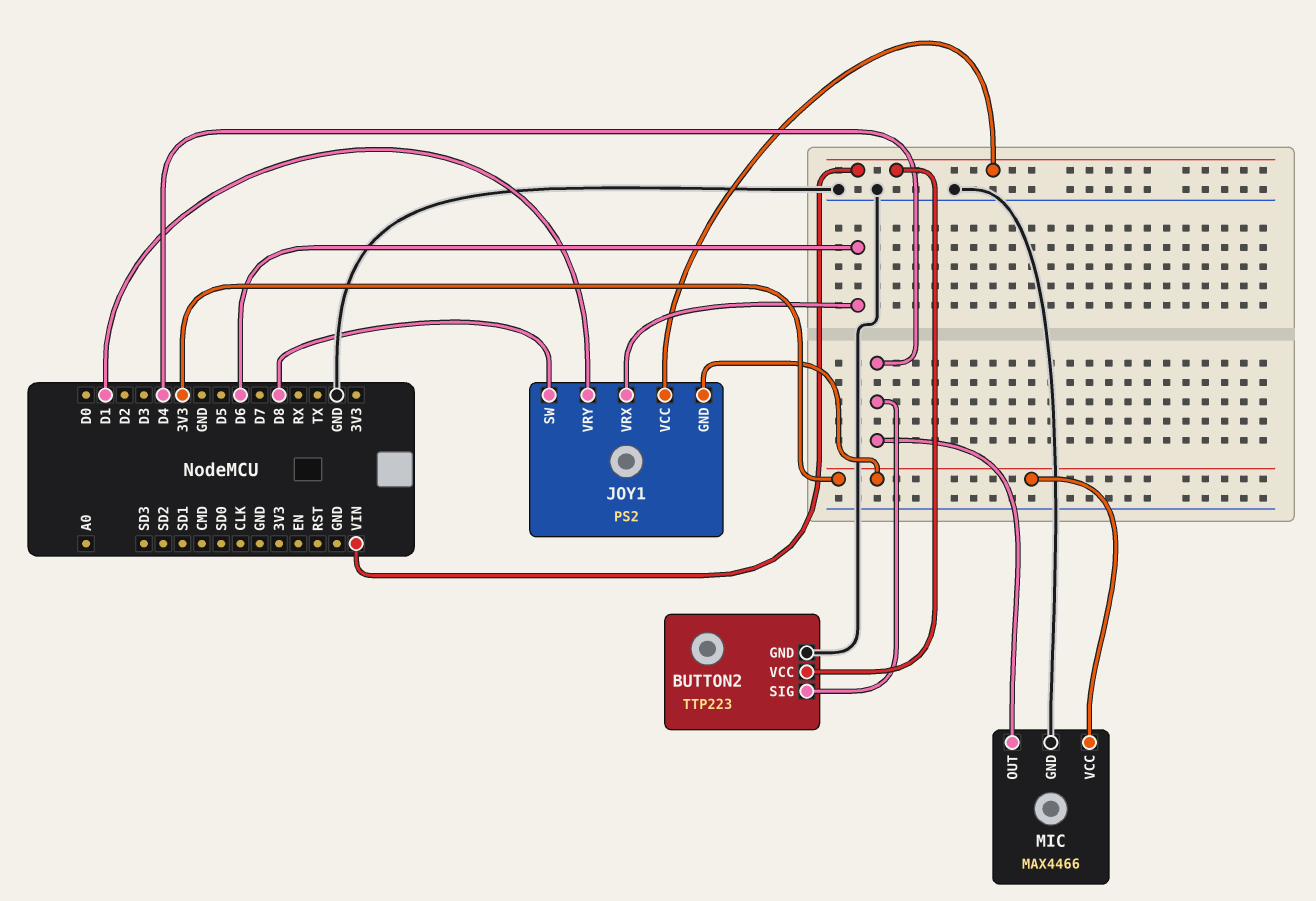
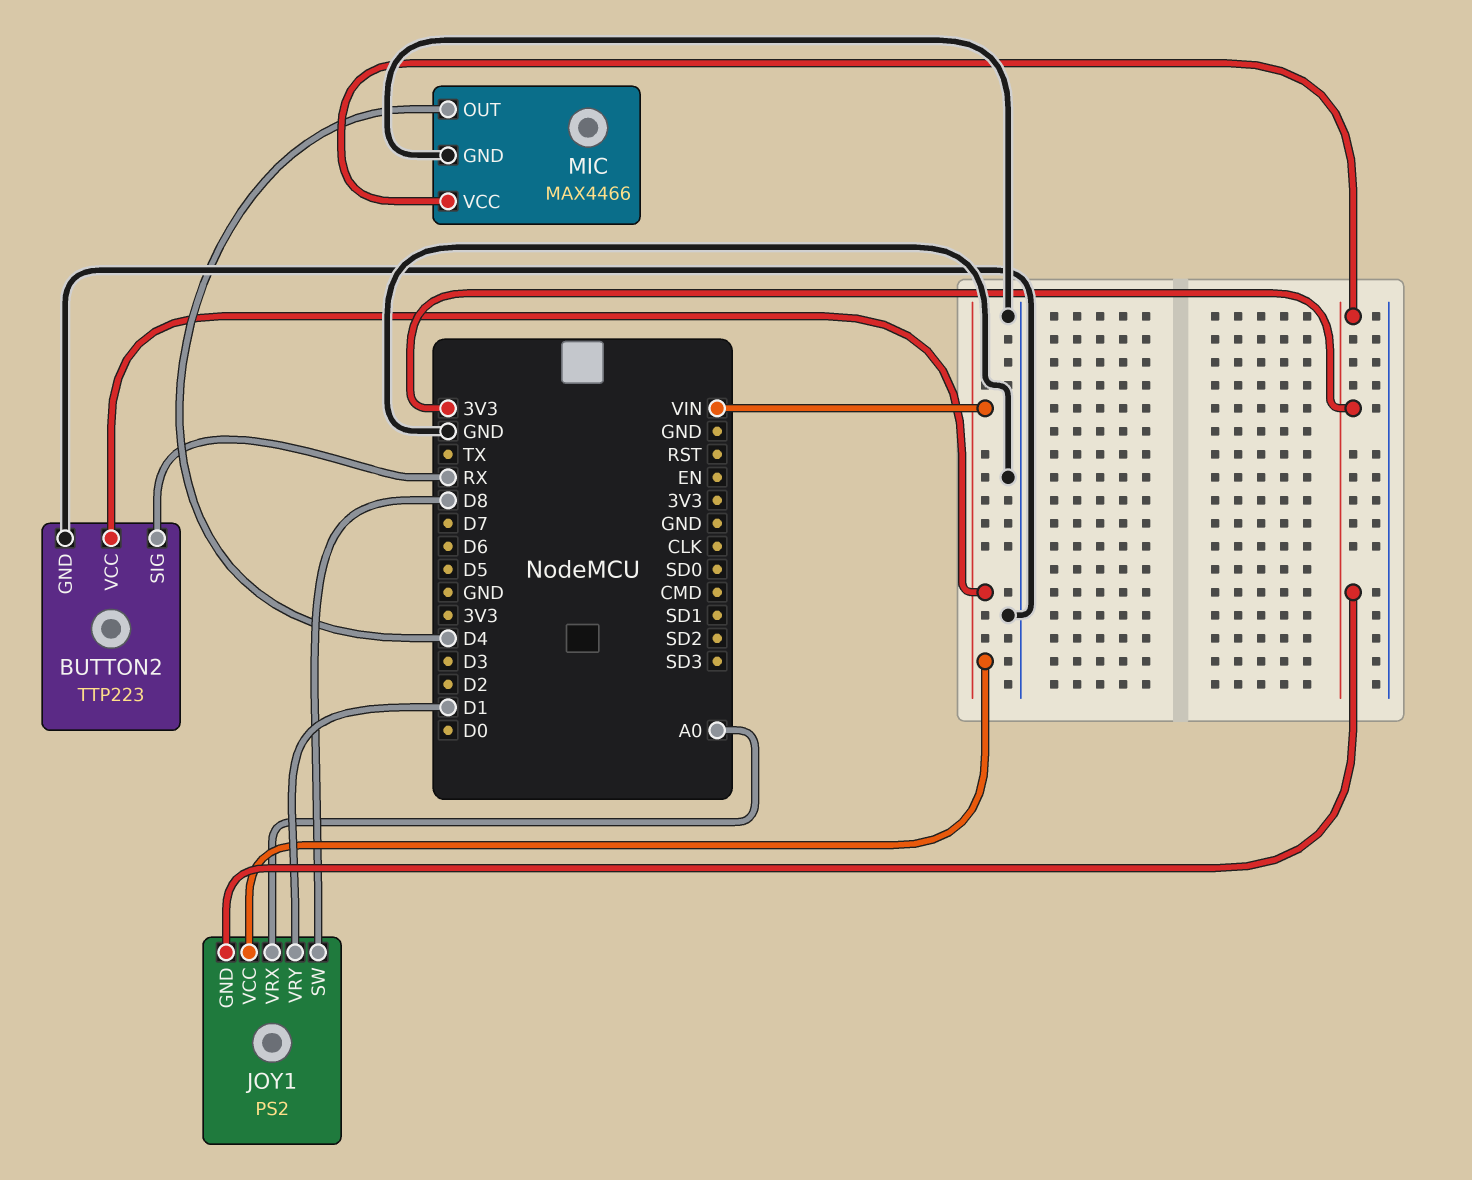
BUTTON2 pin SIG: D4 -> RX
JOY1 pin VRX: D6 -> A0

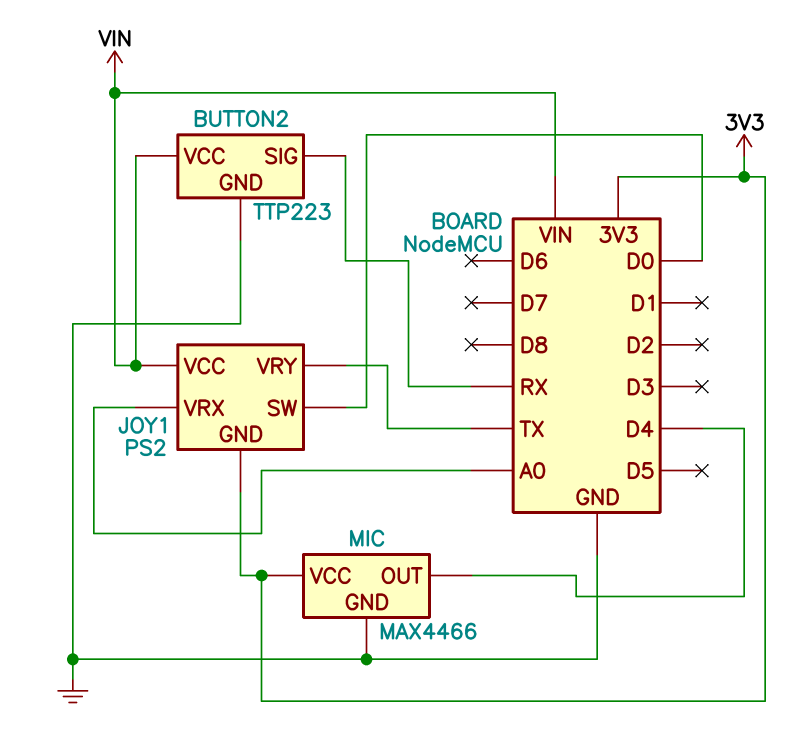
JOY1 pin SW: D8 -> D0
JOY1 pin VRY: D1 -> TX

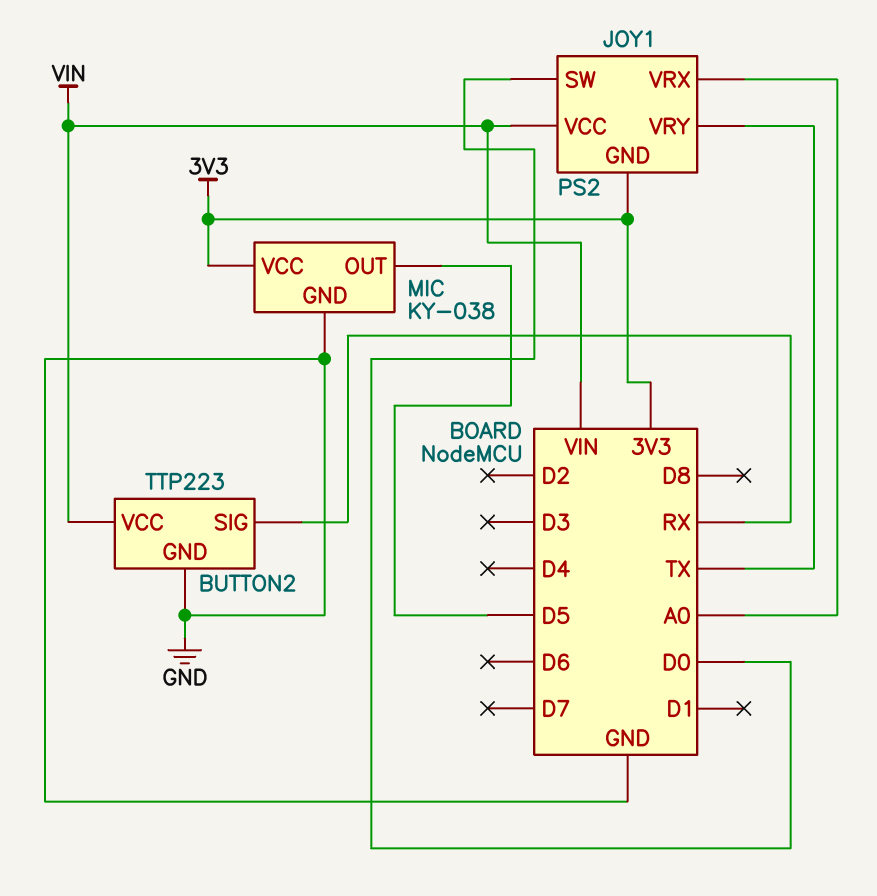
MIC: MAX4466 -> KY-038
MIC pin OUT: D4 -> D5

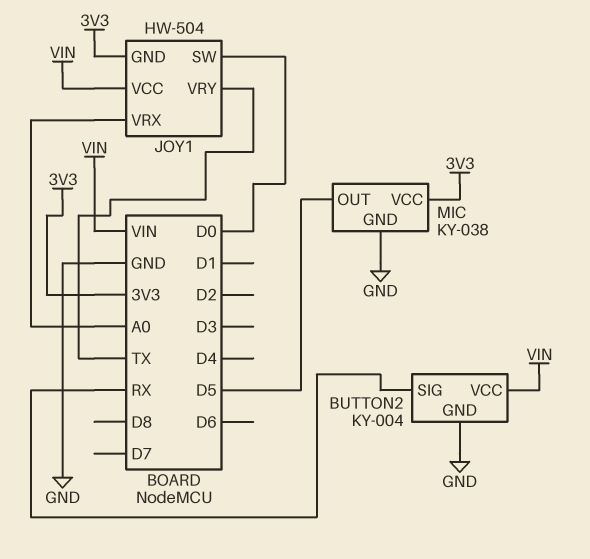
BUTTON2: TTP223 -> KY-004
JOY1: PS2 -> HW-504

